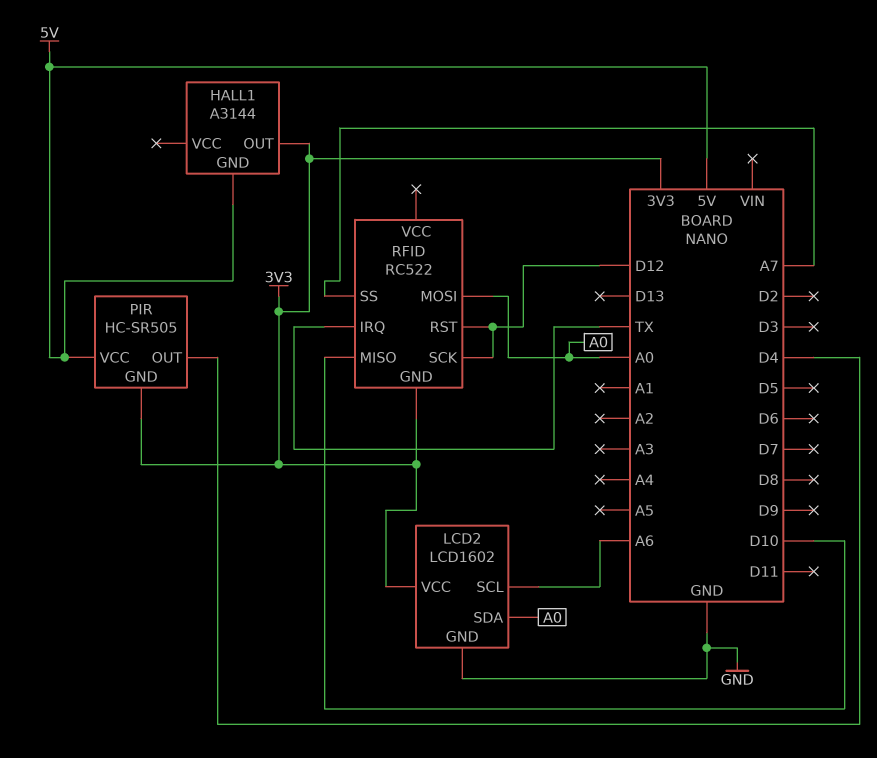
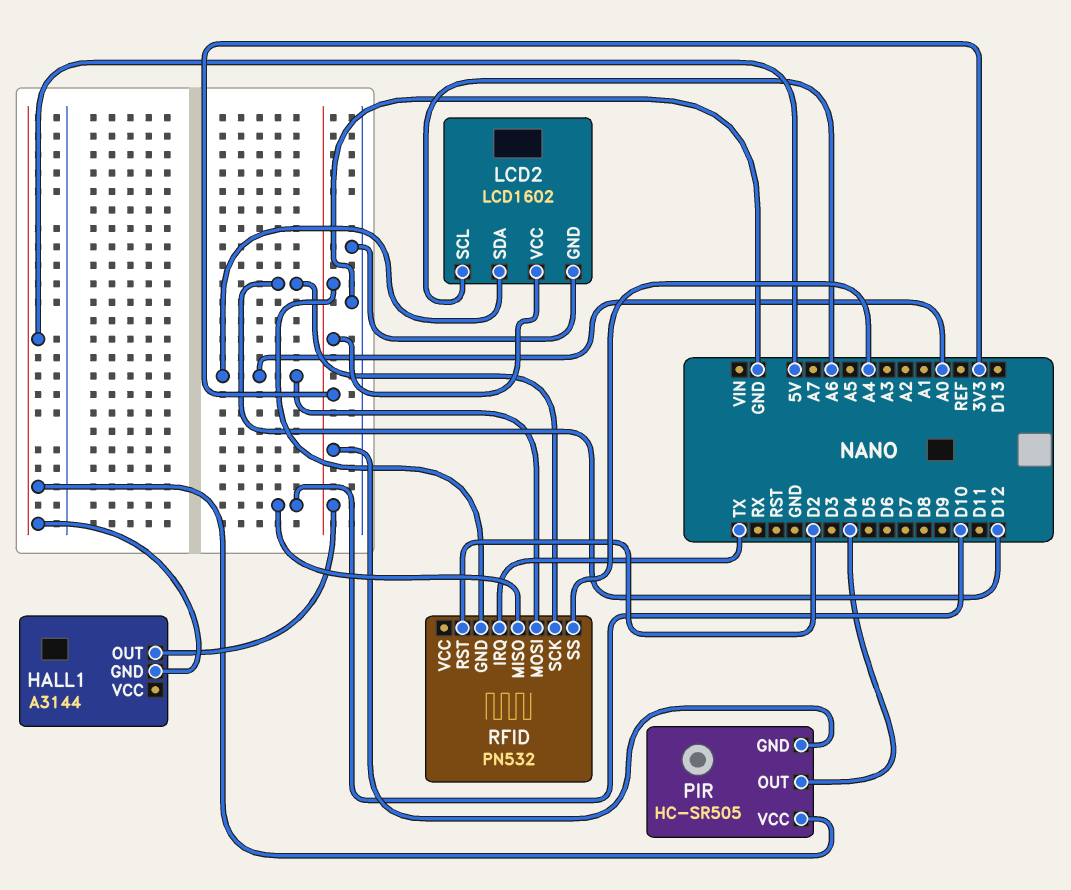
RFID: RC522 -> PN532
RFID pin RST: D12 -> D2
RFID pin SS: A7 -> A4

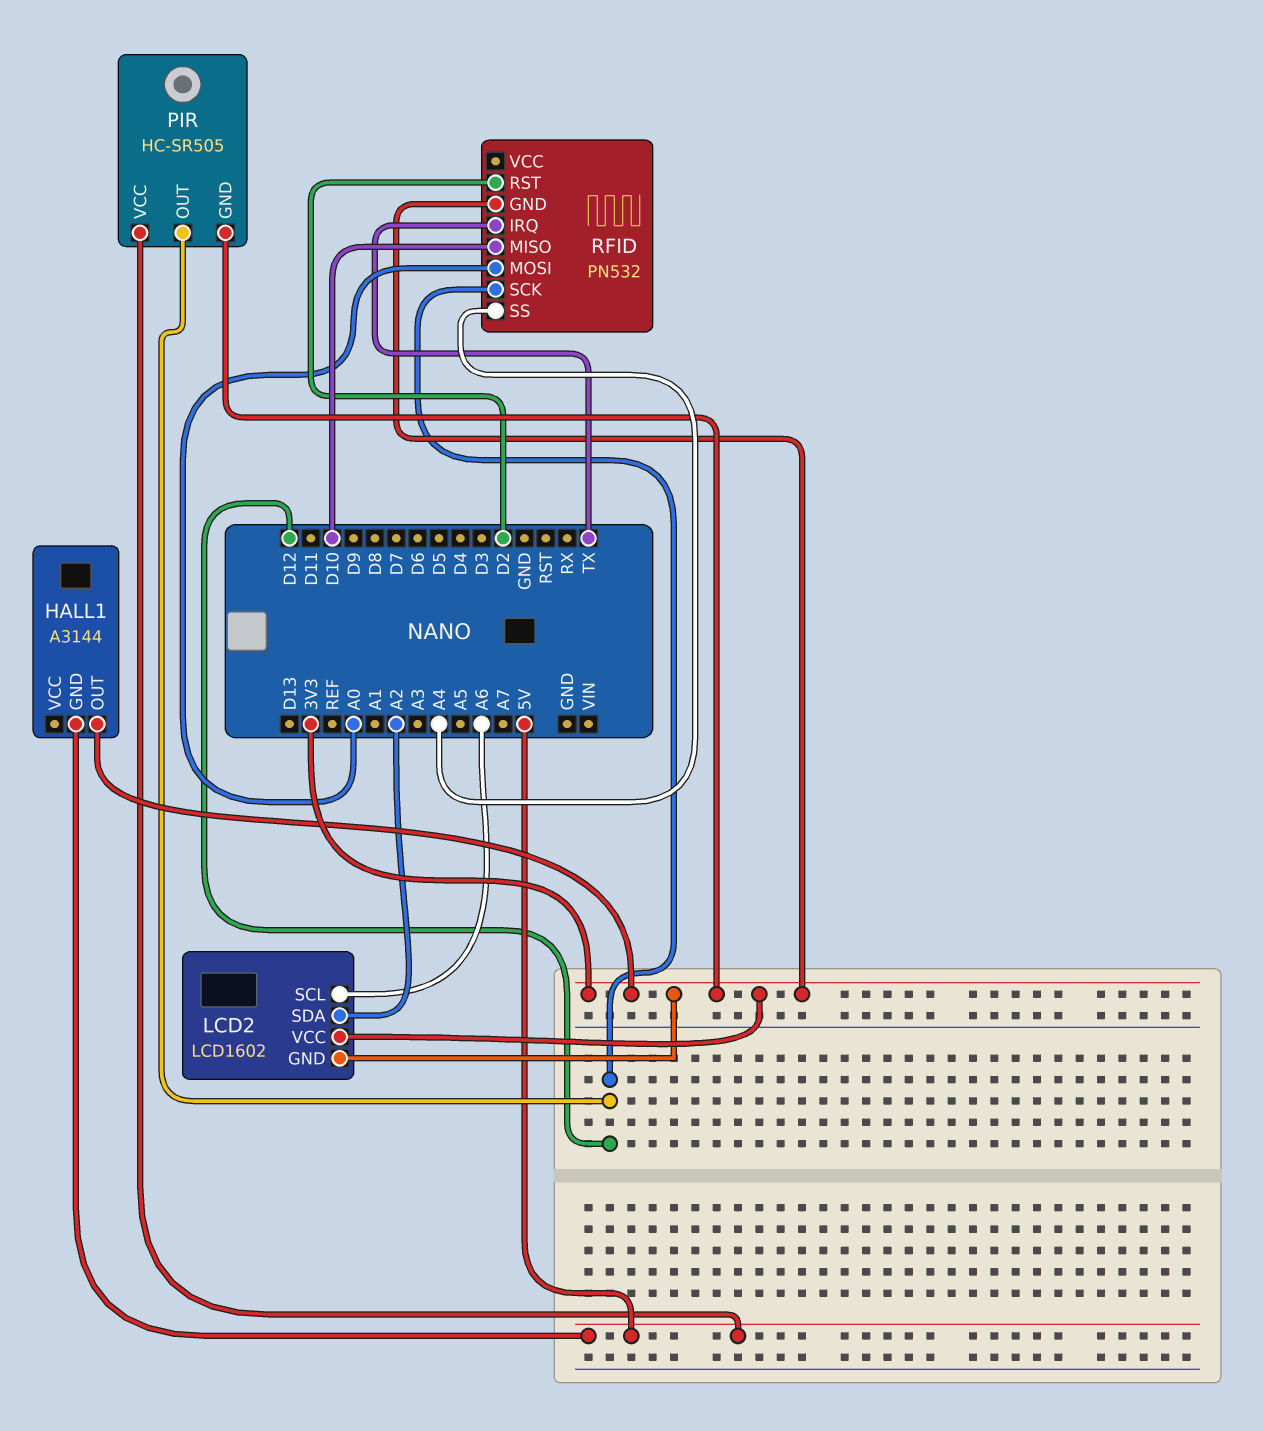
LCD2 pin GND: GND -> 3V3
LCD2 pin SDA: A0 -> A2
PIR pin OUT: D4 -> D12

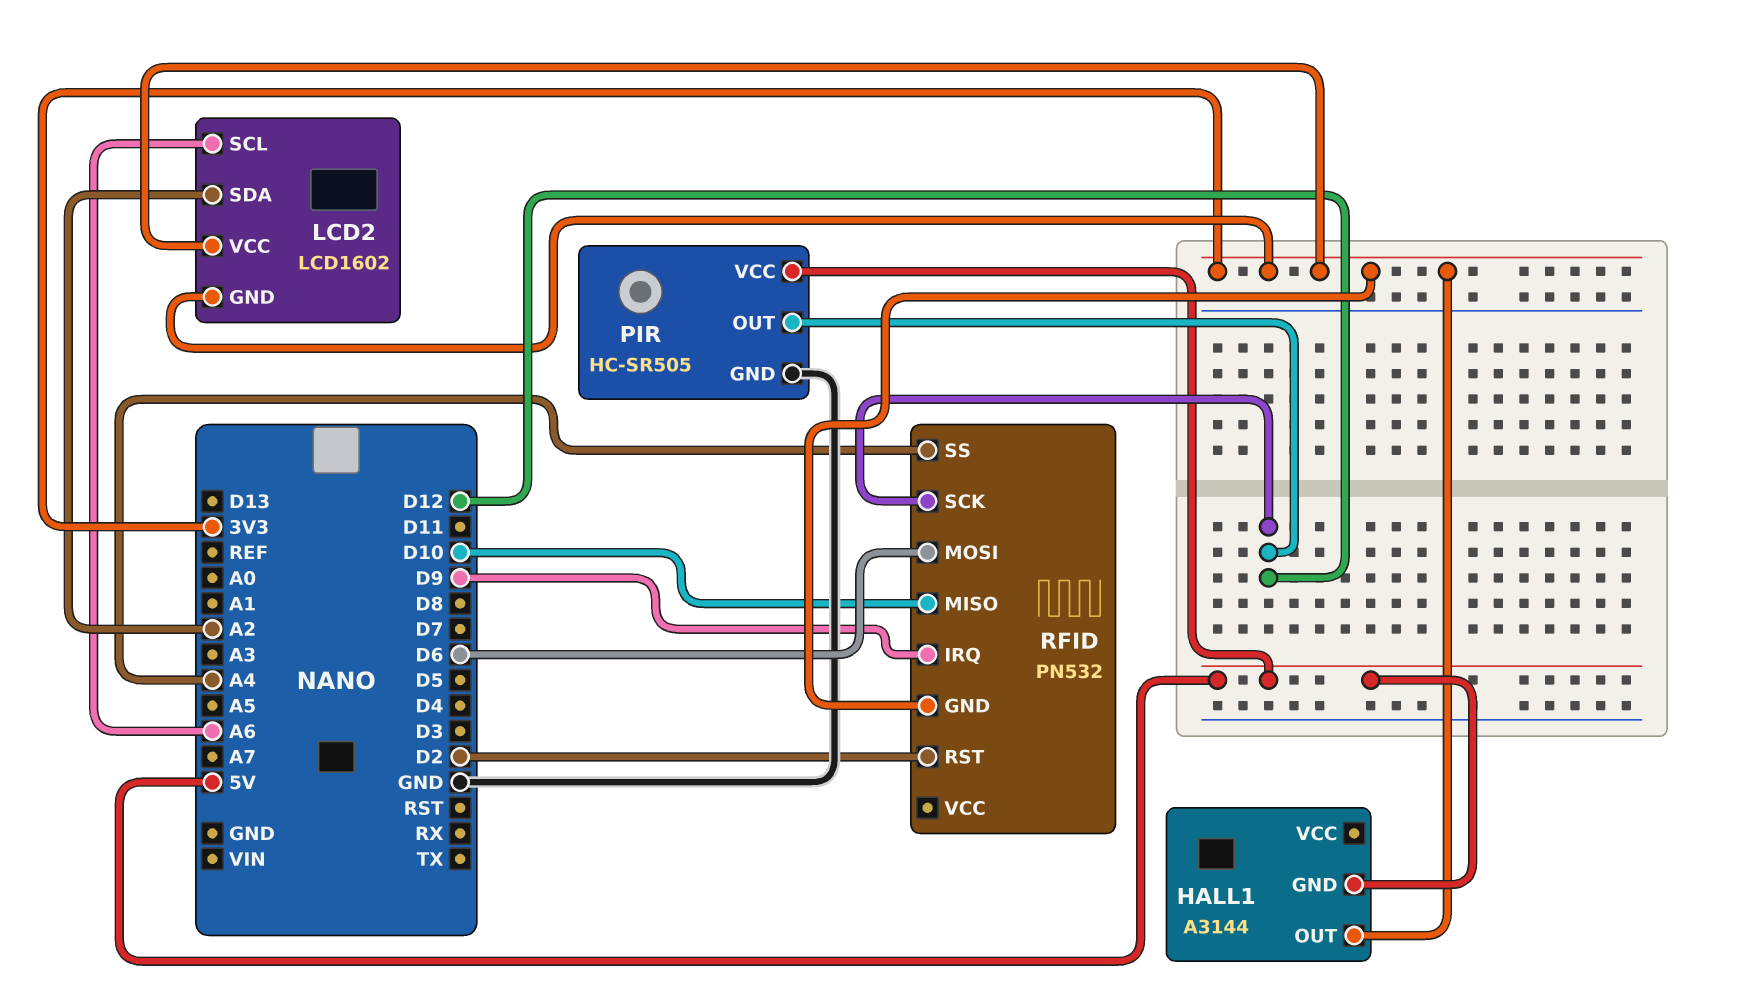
PIR pin GND: 3V3 -> GND
RFID pin IRQ: TX -> D9
RFID pin MOSI: A0 -> D6

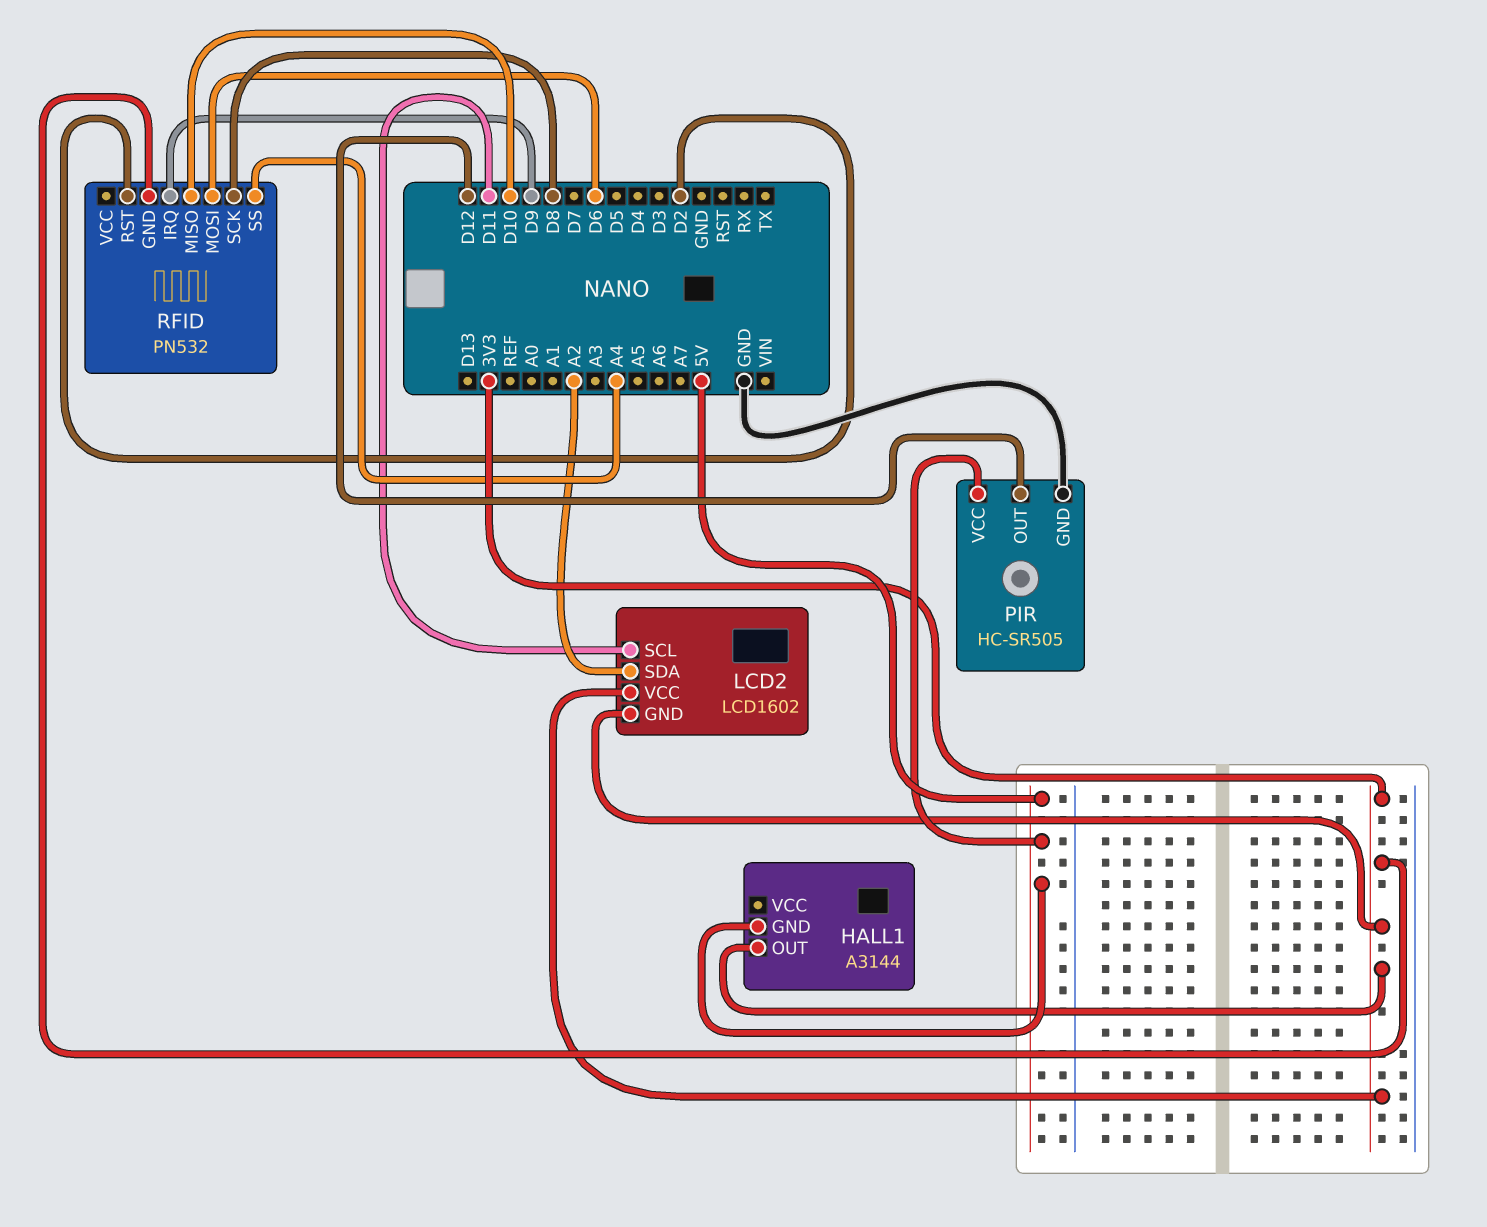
LCD2 pin SCL: A6 -> D11
RFID pin SCK: D12 -> D8

